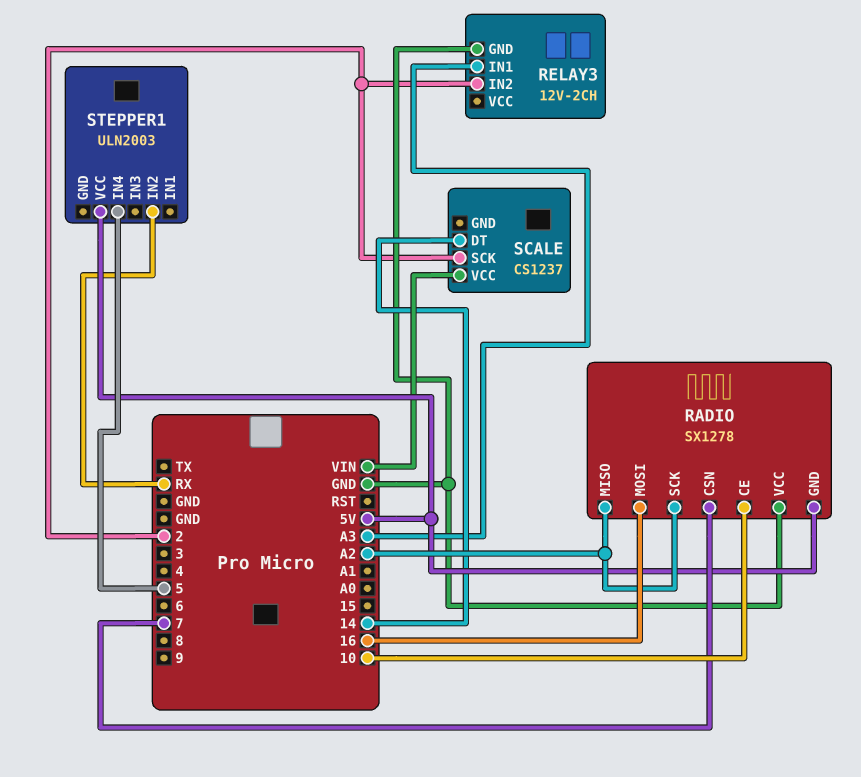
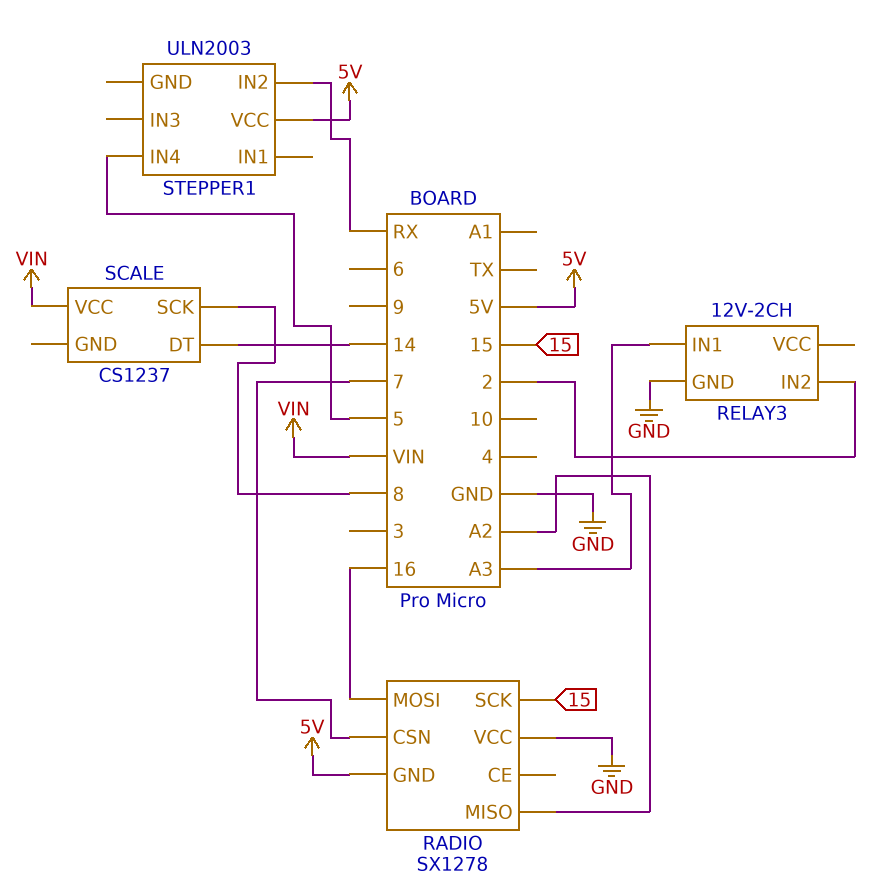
RADIO pin CE: 10 -> none
RADIO pin SCK: A2 -> 15
SCALE pin SCK: 2 -> 8

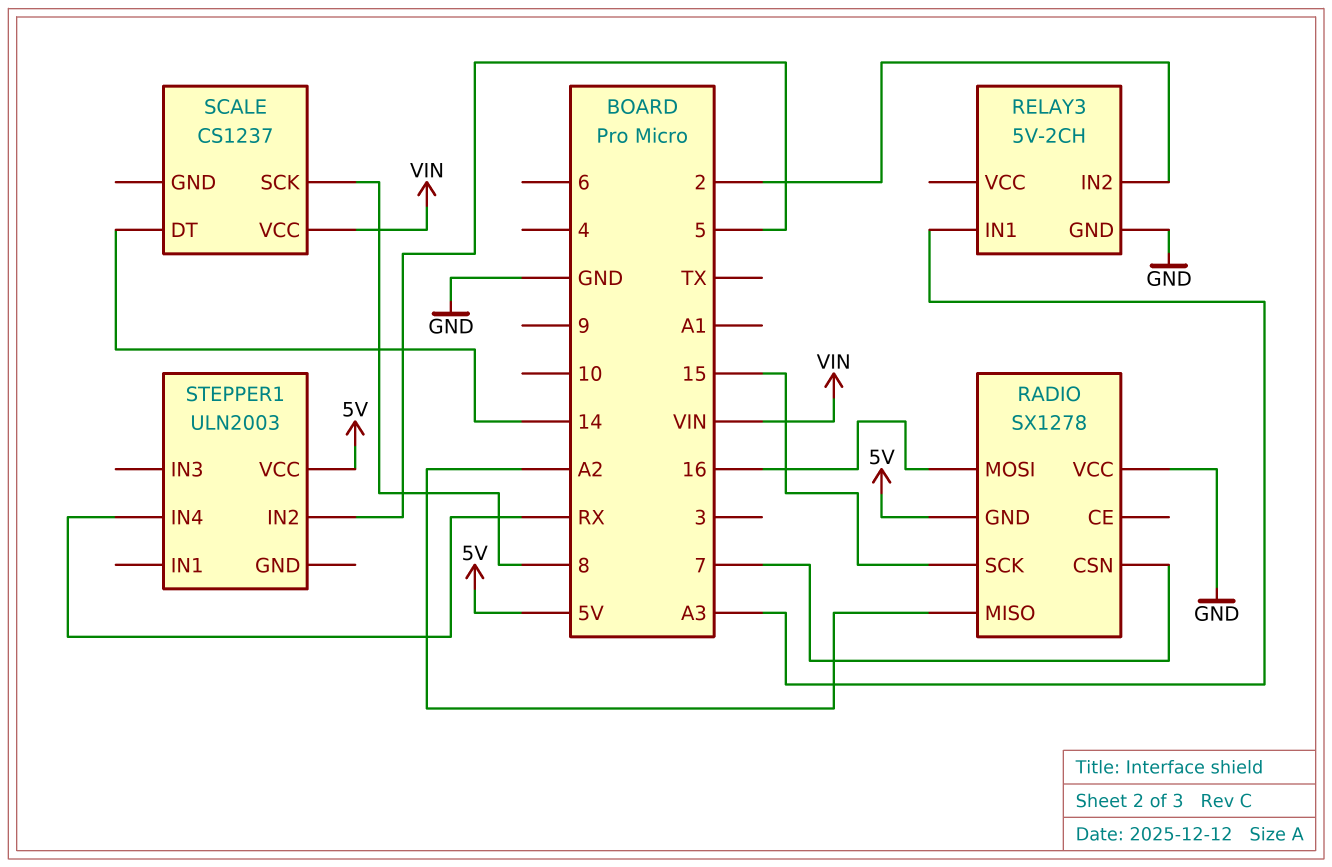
RELAY3: 12V-2CH -> 5V-2CH
STEPPER1 pin IN2: RX -> 5
STEPPER1 pin IN4: 5 -> RX

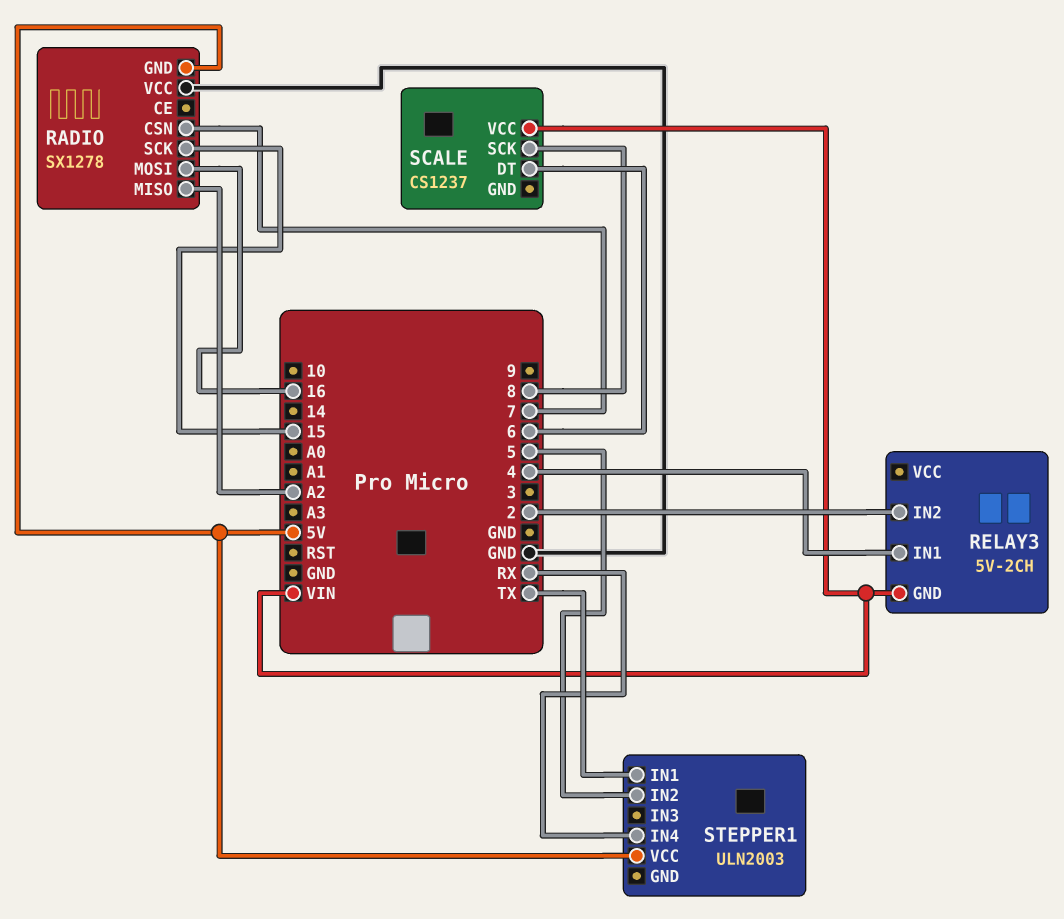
RELAY3 pin GND: GND -> VIN
RELAY3 pin IN1: A3 -> 4
SCALE pin DT: 14 -> 6
STEPPER1 pin IN1: none -> TX

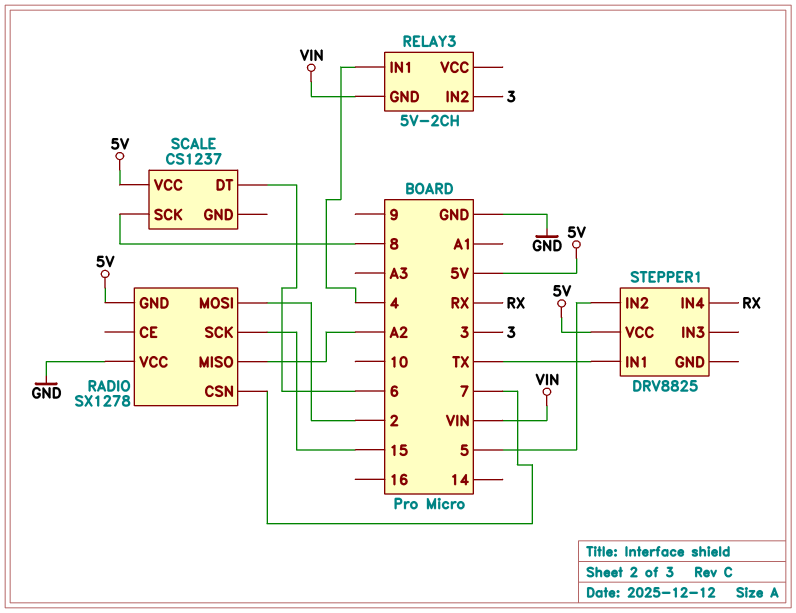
RADIO pin MOSI: 16 -> 2
RELAY3 pin IN2: 2 -> 3
SCALE pin VCC: VIN -> 5V
STEPPER1: ULN2003 -> DRV8825

